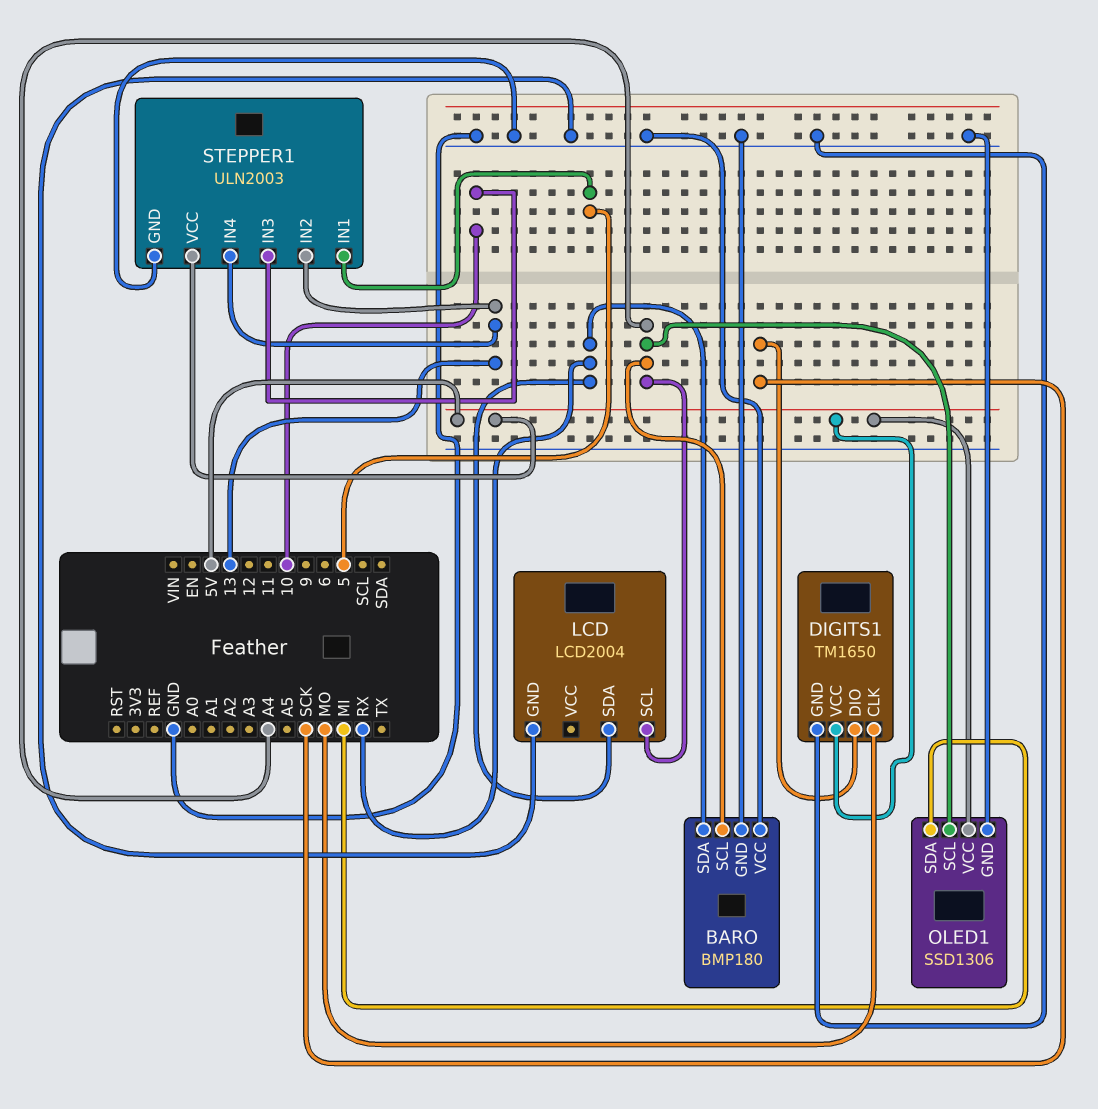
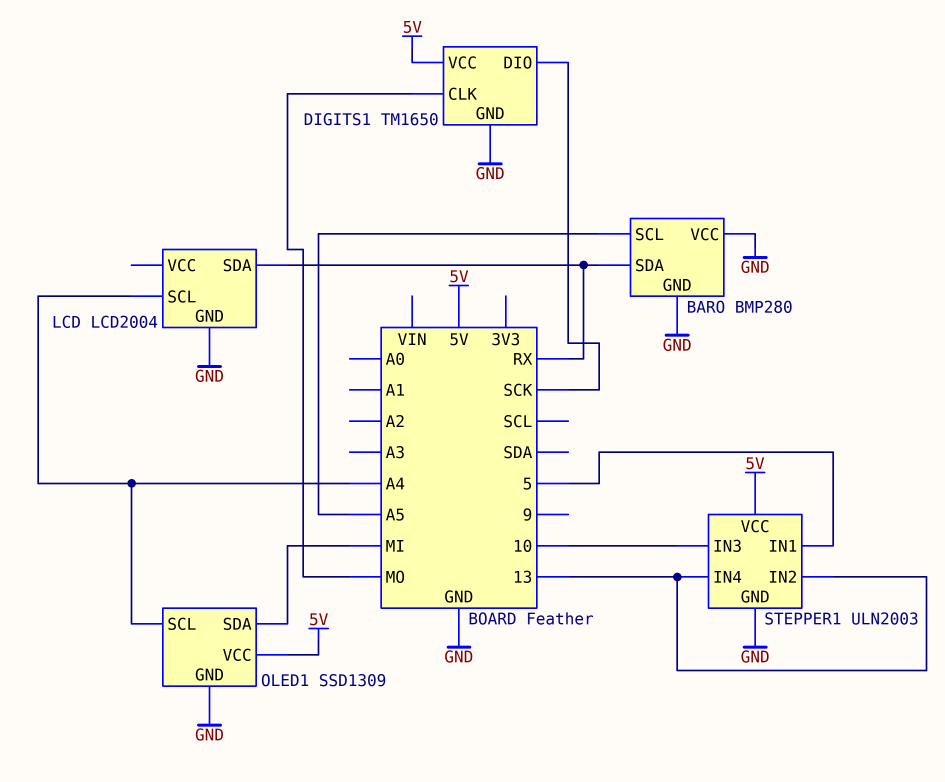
BARO: BMP180 -> BMP280
BARO pin SCL: A4 -> A5
OLED1: SSD1306 -> SSD1309

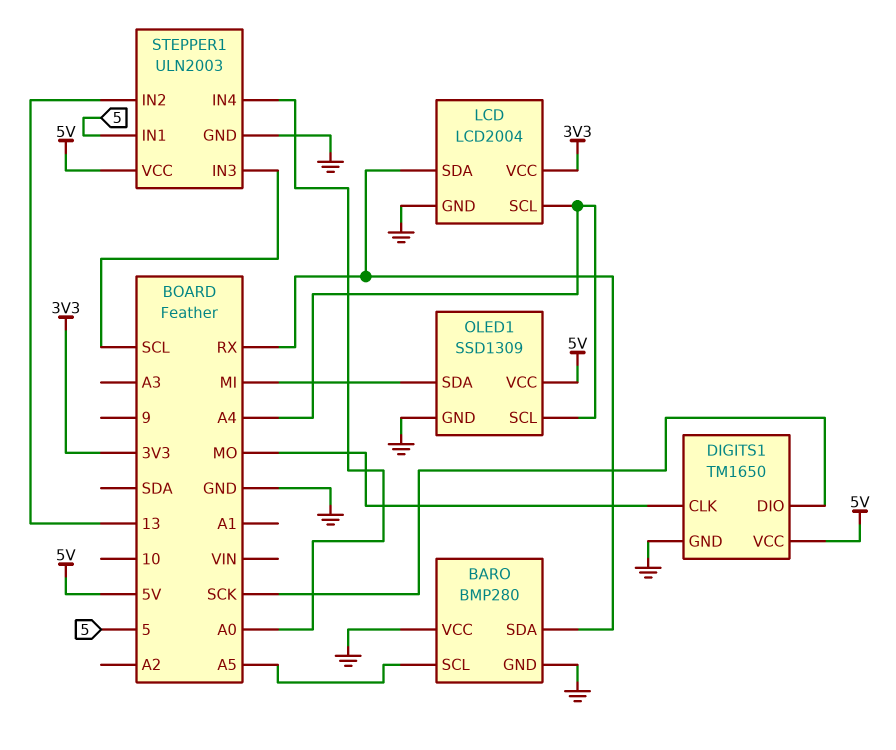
LCD pin VCC: none -> 3V3
STEPPER1 pin IN3: 10 -> SCL
STEPPER1 pin IN4: 13 -> A0

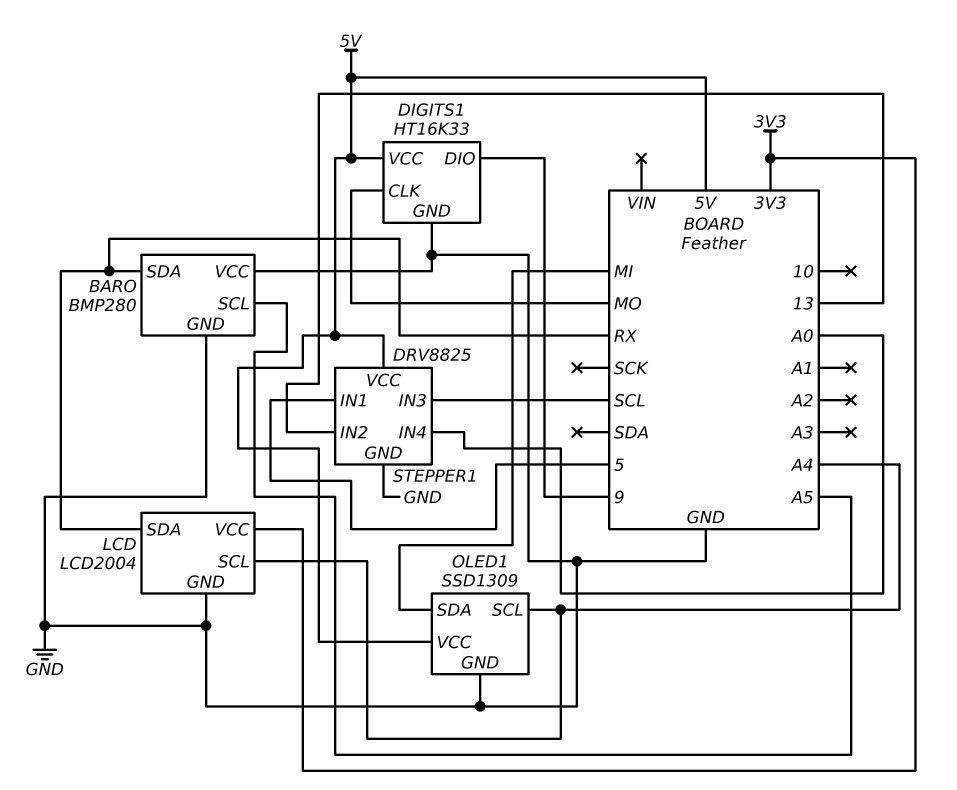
DIGITS1: TM1650 -> HT16K33
DIGITS1 pin DIO: SCK -> 9
STEPPER1: ULN2003 -> DRV8825

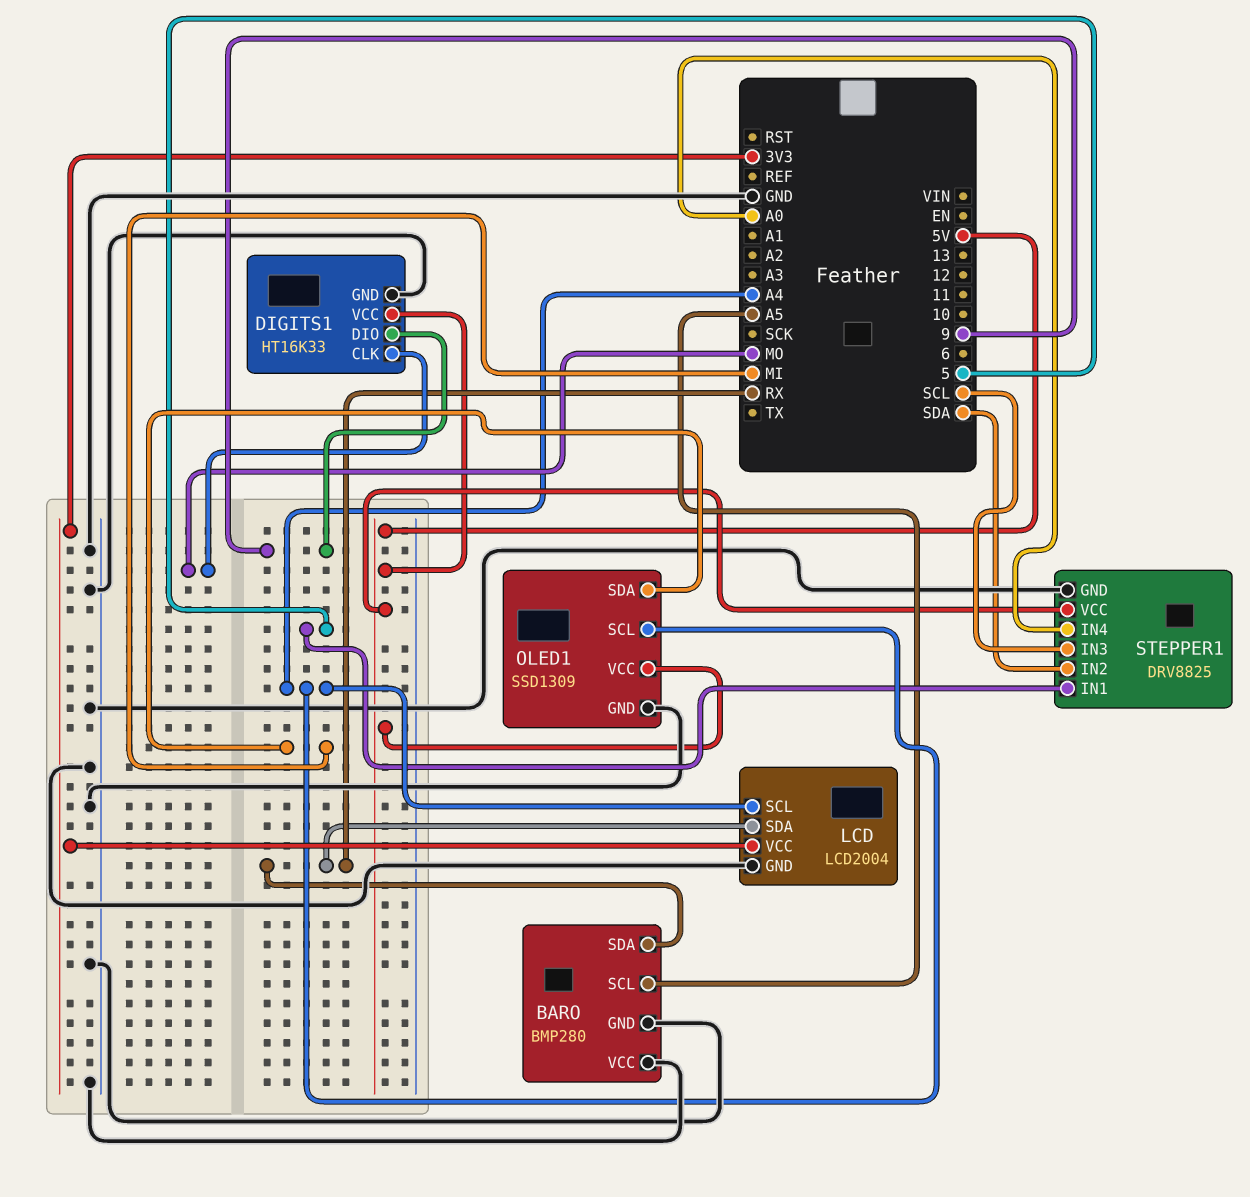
STEPPER1 pin IN2: 13 -> SDA

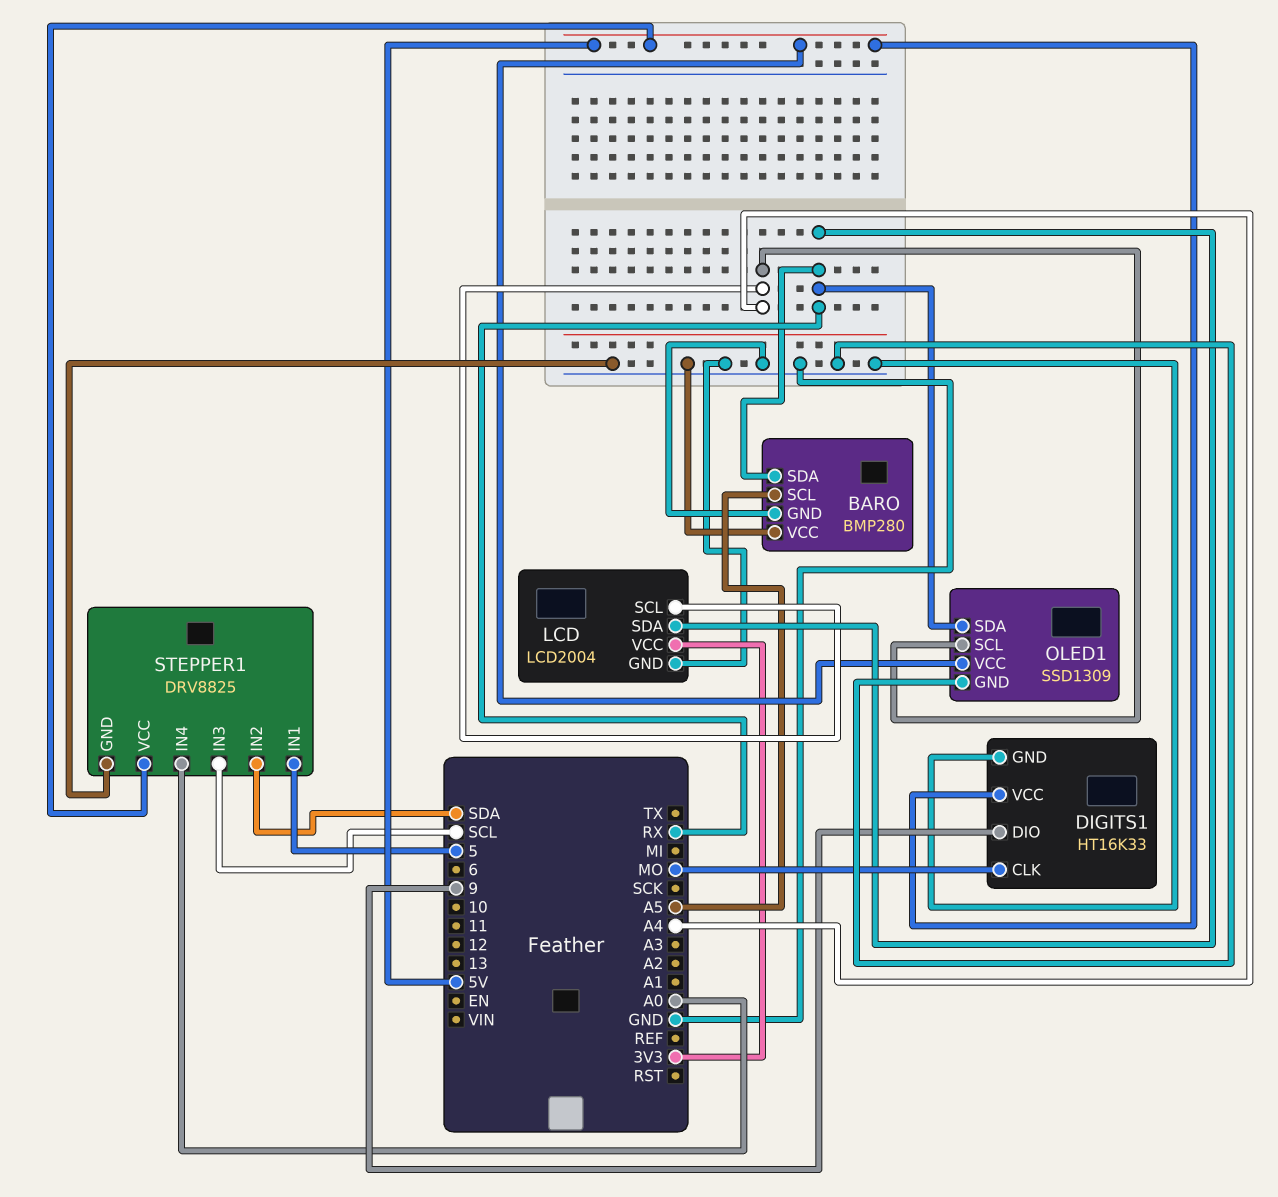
OLED1 pin SDA: MI -> RX

